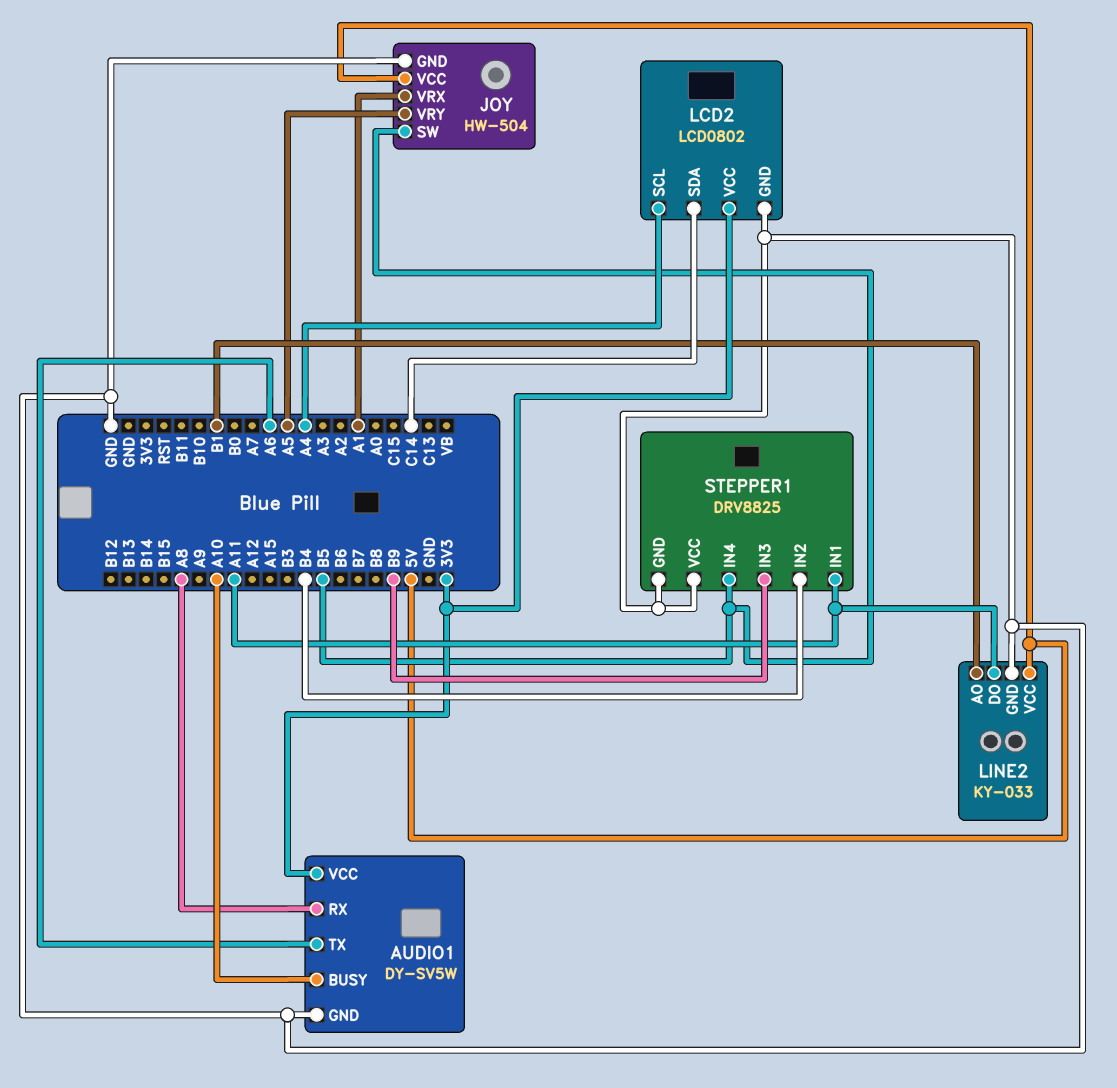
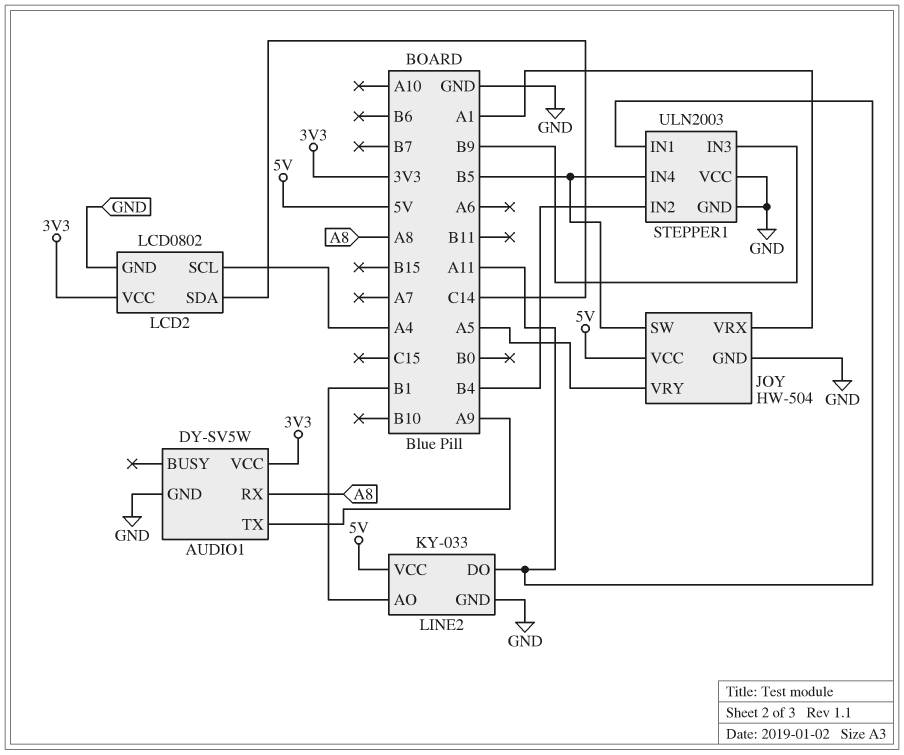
AUDIO1 pin BUSY: A10 -> none
AUDIO1 pin TX: A6 -> A9
STEPPER1: DRV8825 -> ULN2003

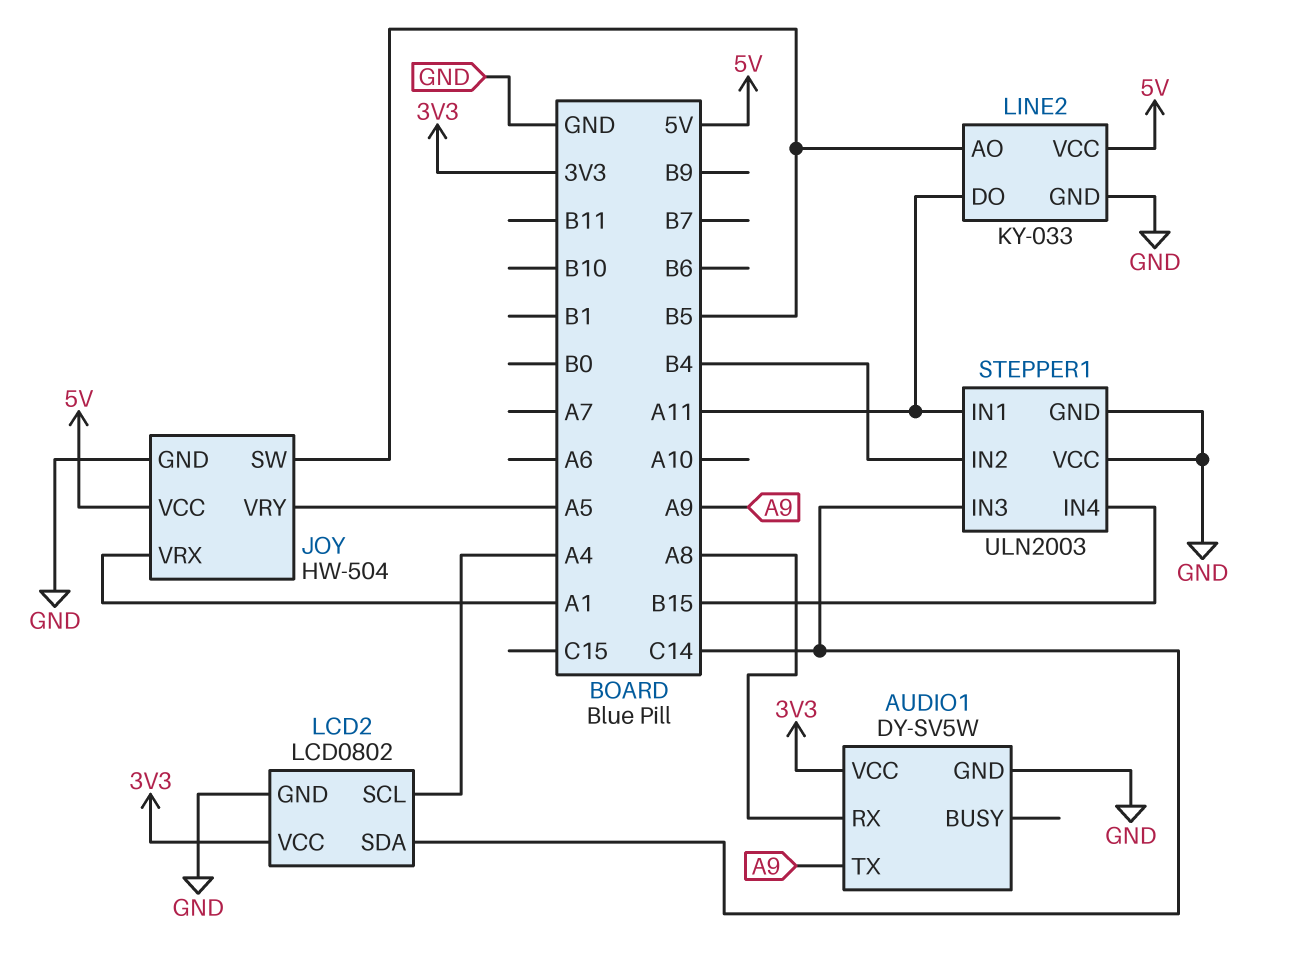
LINE2 pin AO: B1 -> B5
STEPPER1 pin IN3: B9 -> C14
STEPPER1 pin IN4: B5 -> B15

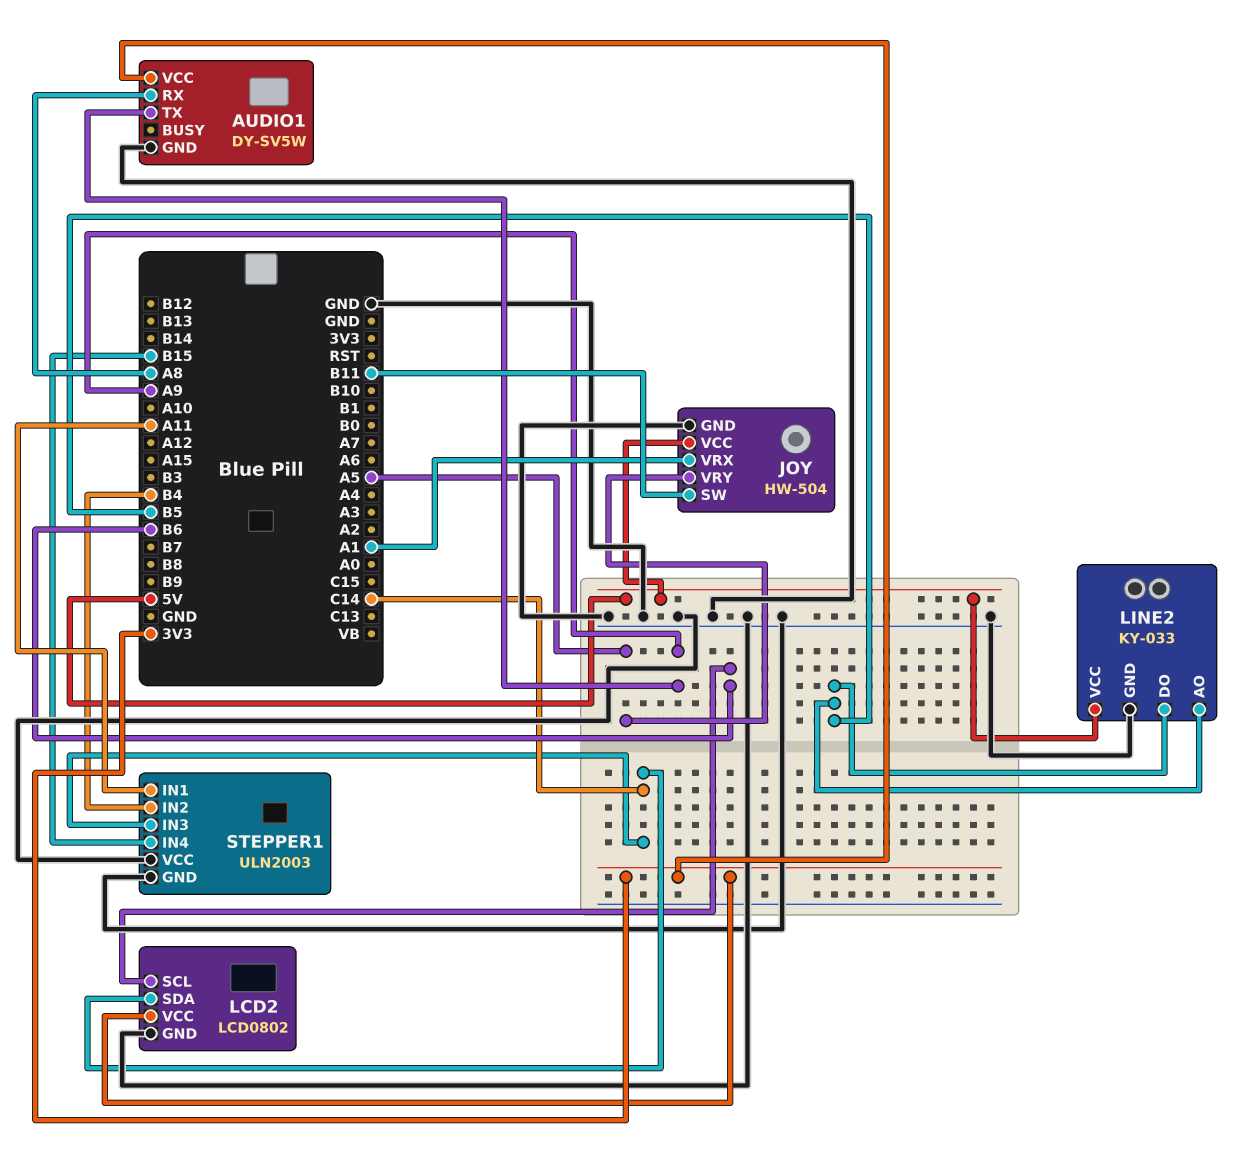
JOY pin SW: B5 -> B11
LCD2 pin SCL: A4 -> B6
LINE2 pin DO: A11 -> B5

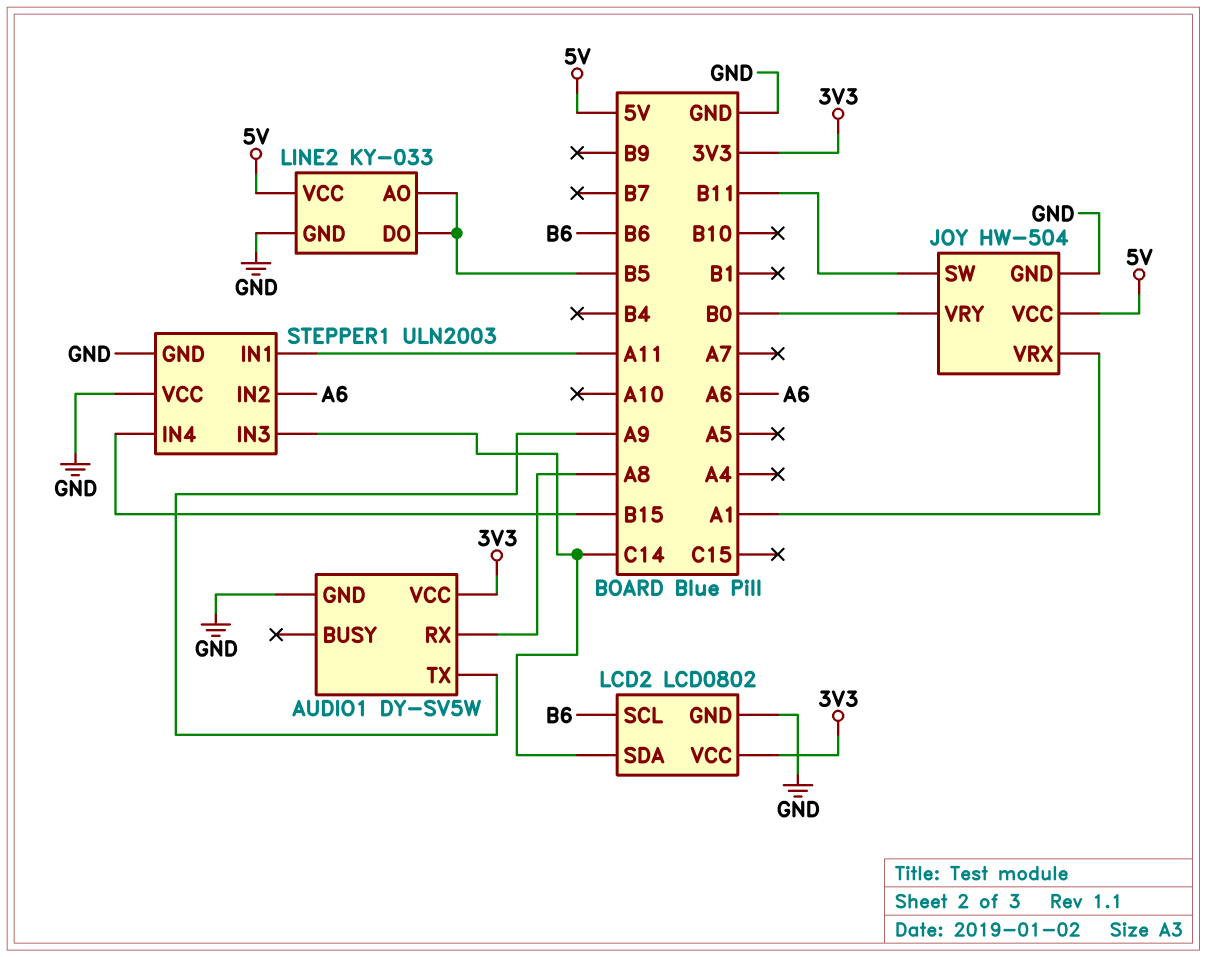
JOY pin VRY: A5 -> B0
STEPPER1 pin IN2: B4 -> A6

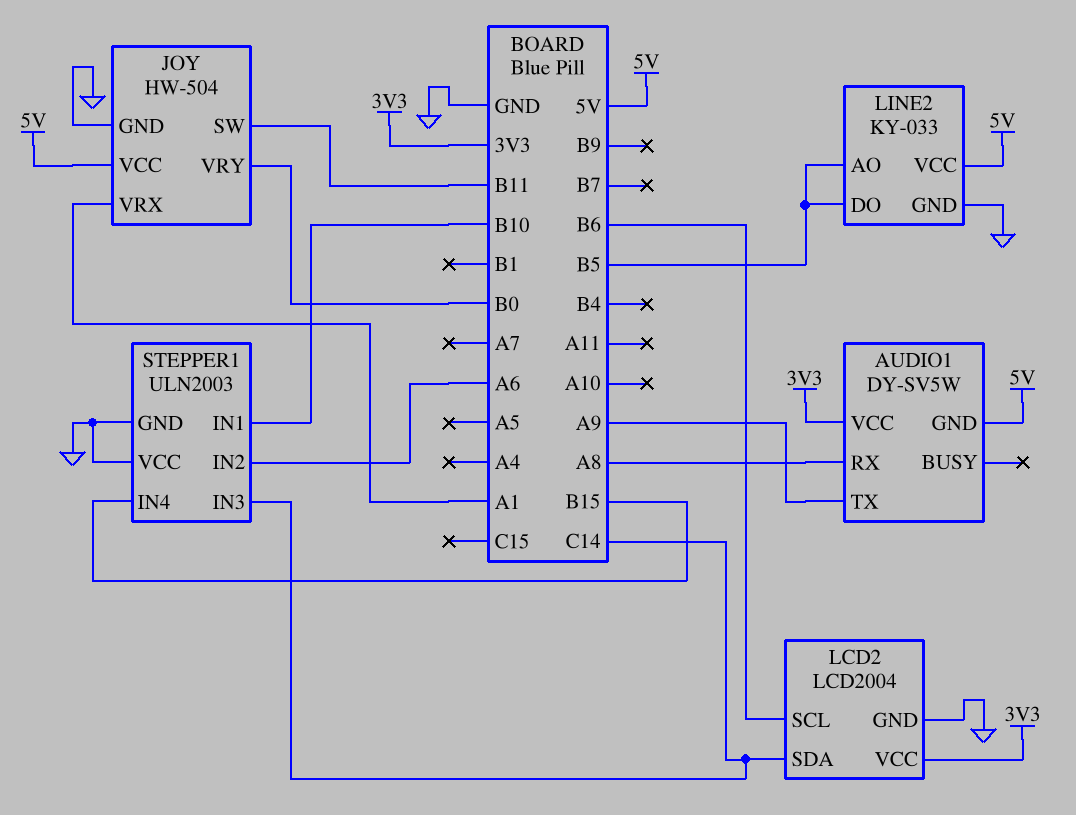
AUDIO1 pin GND: GND -> 5V
LCD2: LCD0802 -> LCD2004
STEPPER1 pin IN1: A11 -> B10

